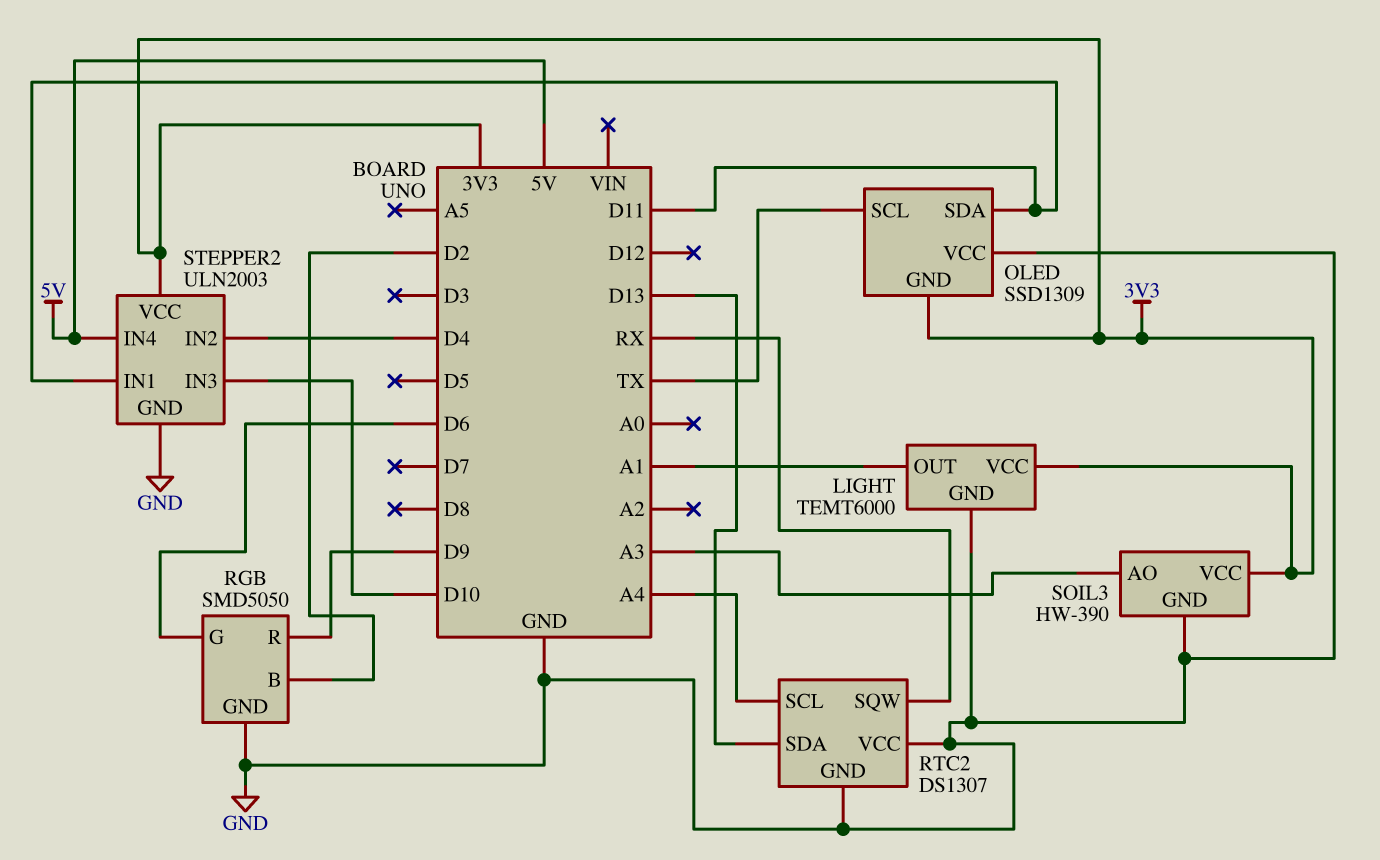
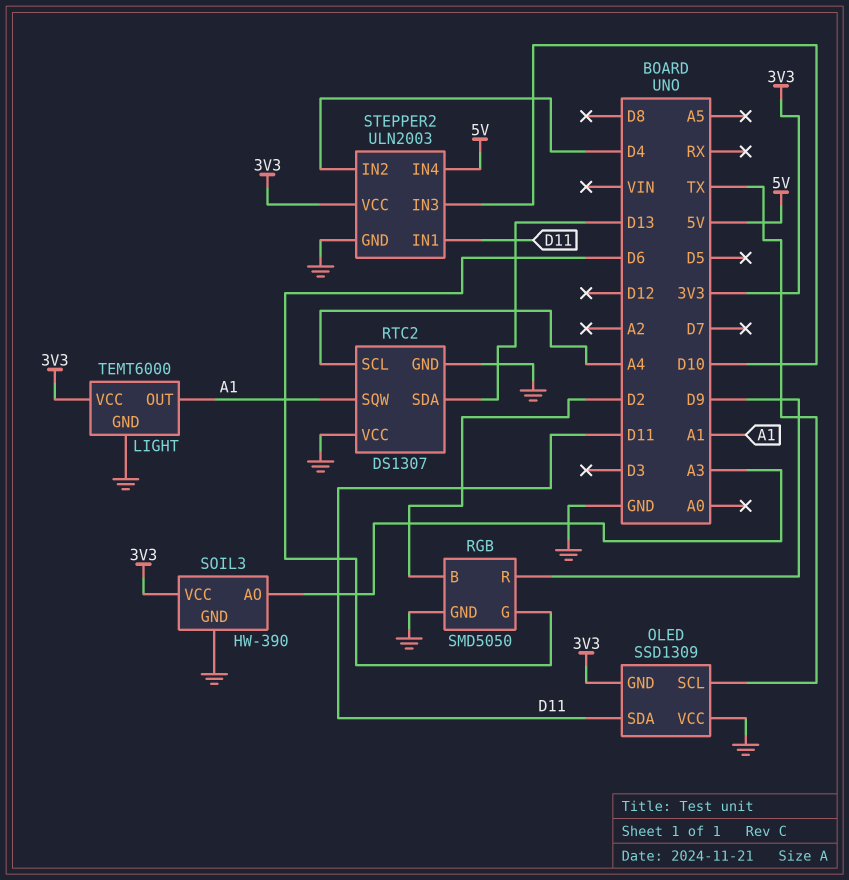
RTC2 pin SQW: RX -> A1

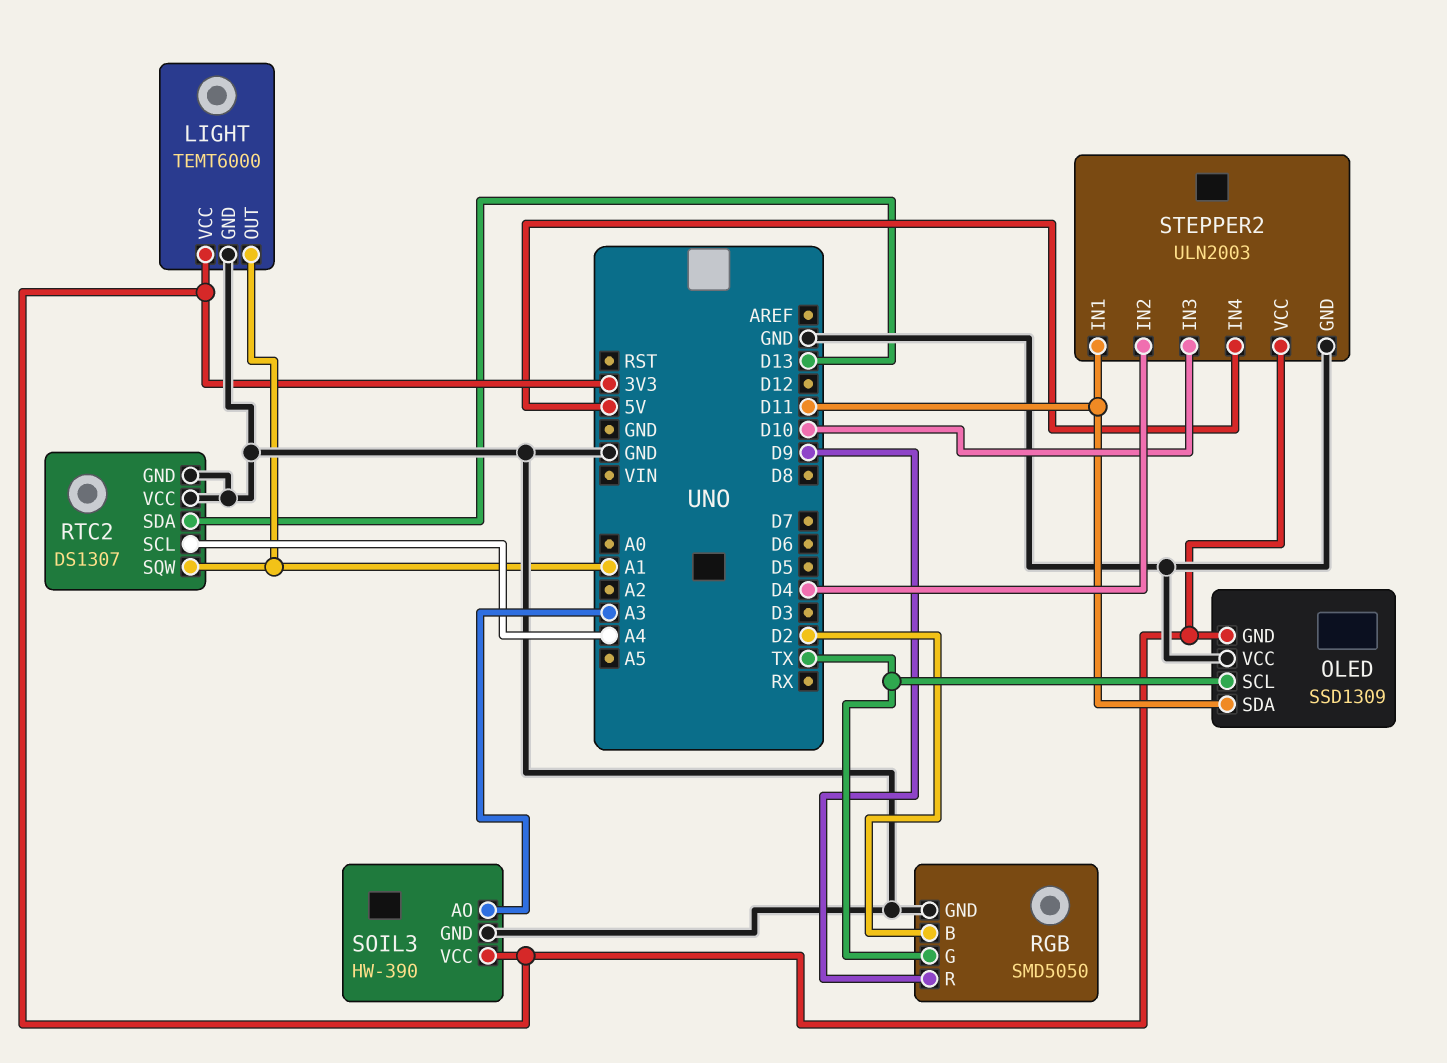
RGB pin G: D6 -> TX

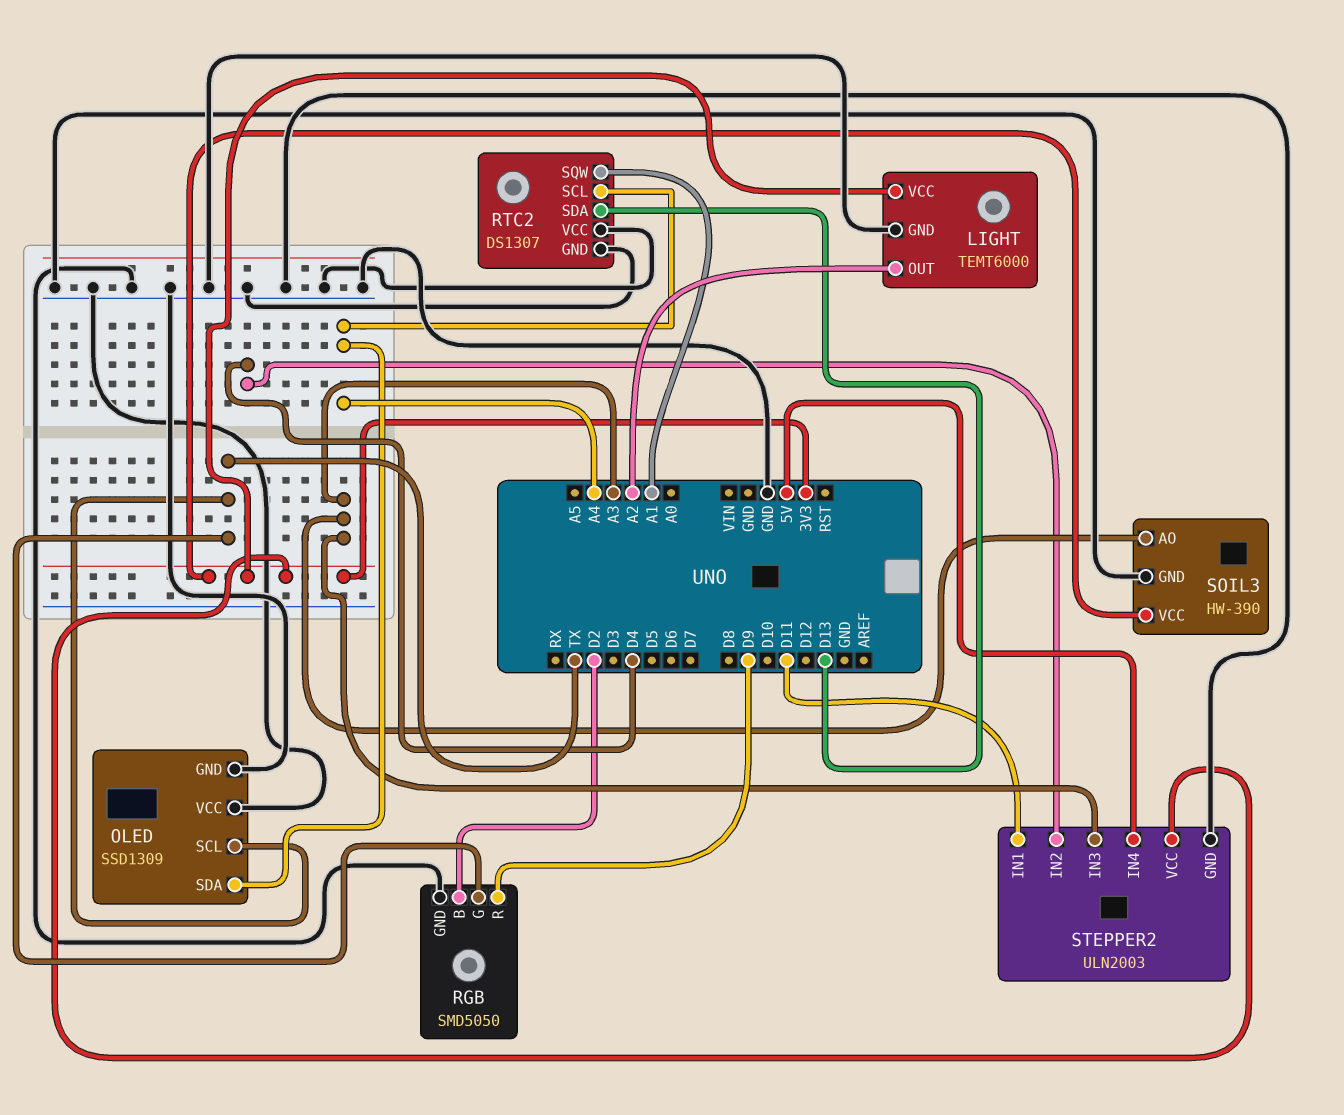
LIGHT pin OUT: A1 -> A2
OLED pin GND: 3V3 -> GND
OLED pin SDA: D11 -> A4
STEPPER2 pin IN3: D10 -> A3

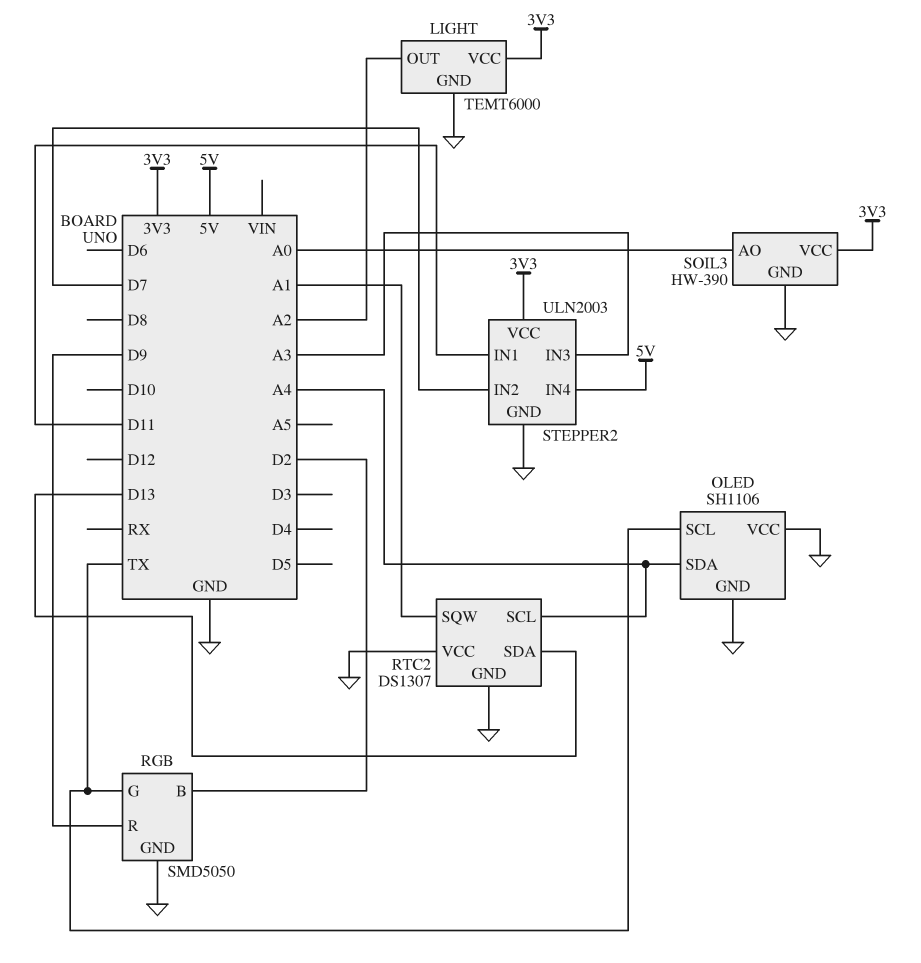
OLED: SSD1309 -> SH1106
SOIL3 pin AO: A3 -> A0
STEPPER2 pin IN2: D4 -> D7

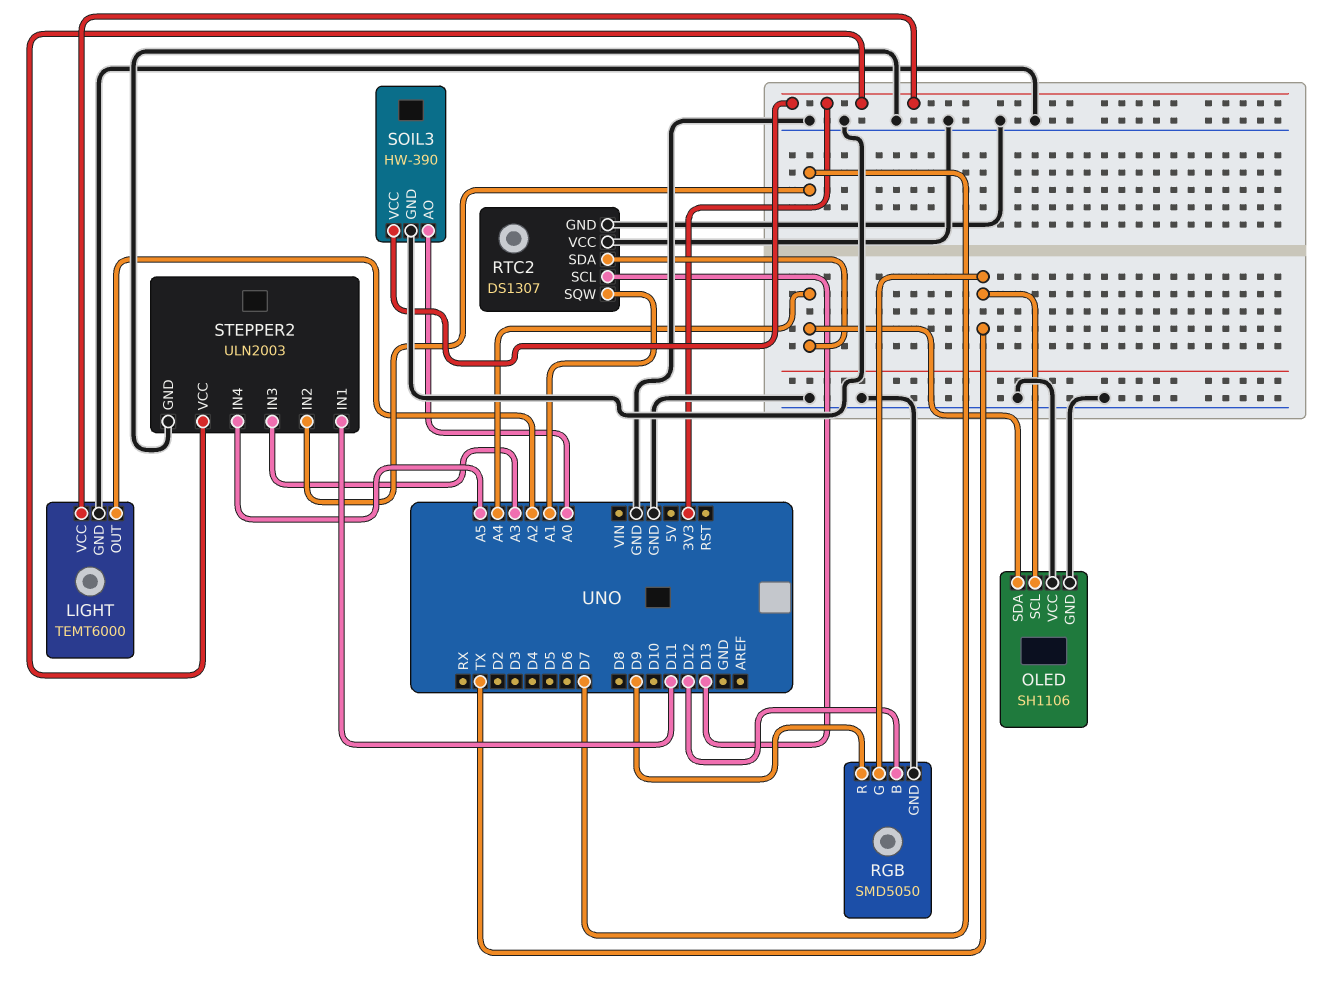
RGB pin B: D2 -> D12
RTC2 pin SCL: A4 -> D13
RTC2 pin SDA: D13 -> A4
STEPPER2 pin IN4: 5V -> A5

